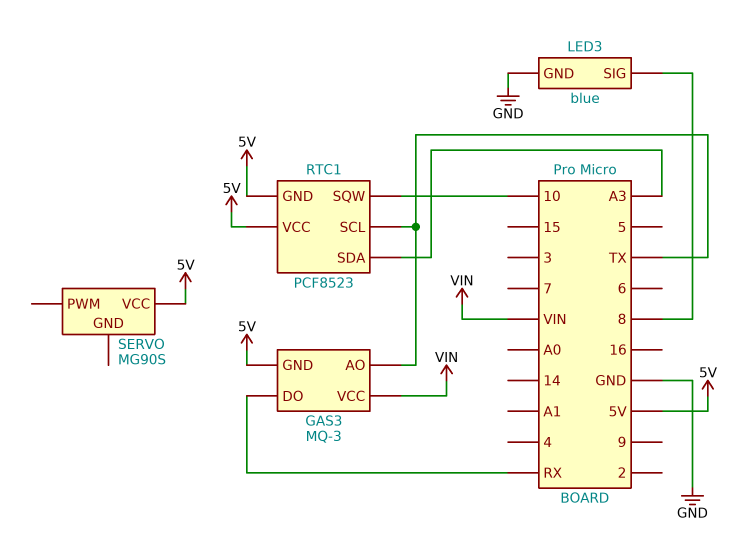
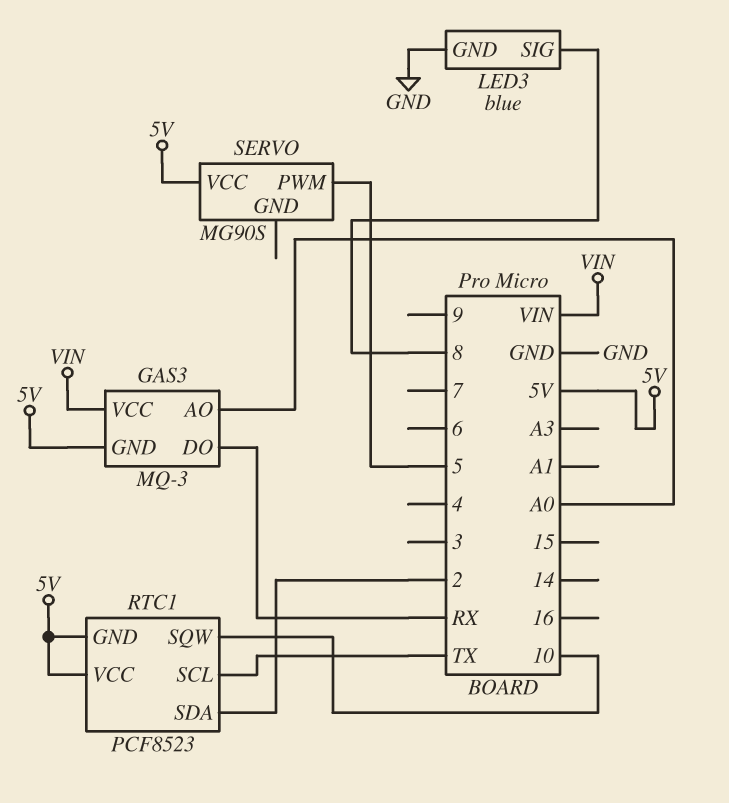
GAS3 pin AO: TX -> A0
RTC1 pin SDA: A3 -> 2
SERVO pin PWM: none -> 5

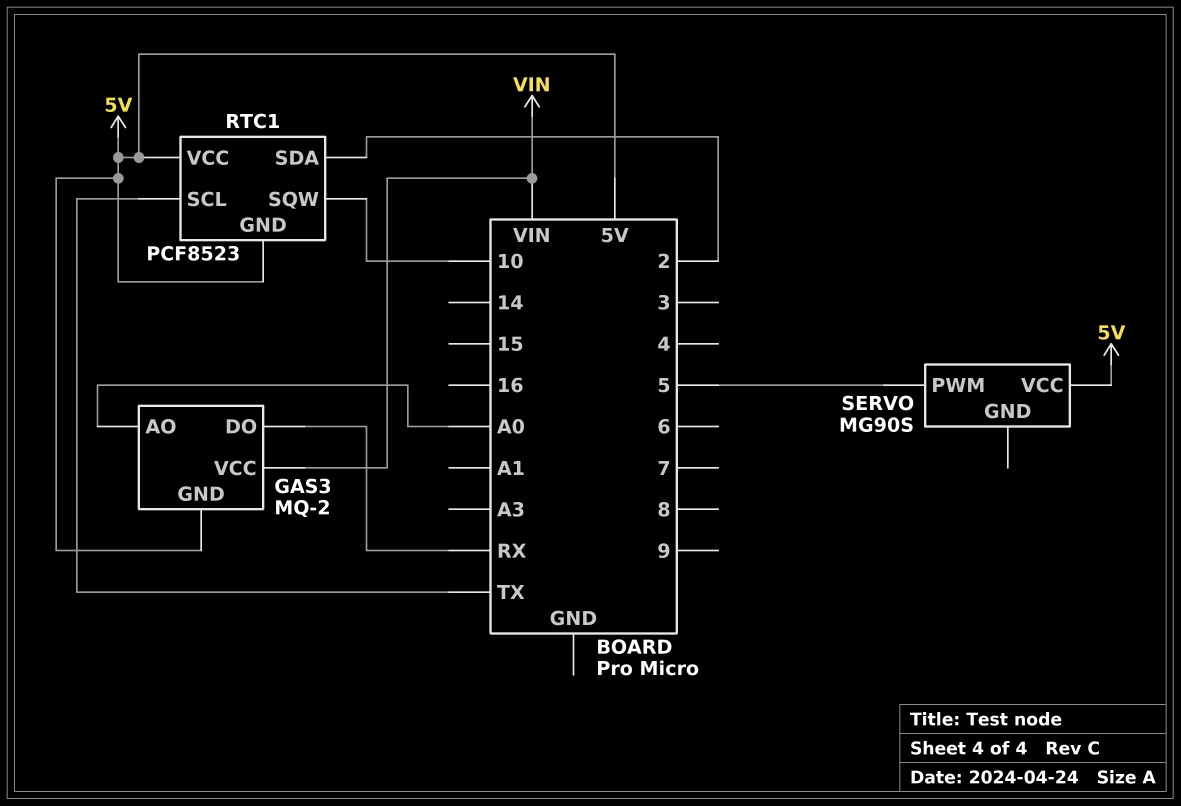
GAS3: MQ-3 -> MQ-2
LED3: blue -> none
LED3 pin GND: GND -> none
LED3 pin SIG: 8 -> none

